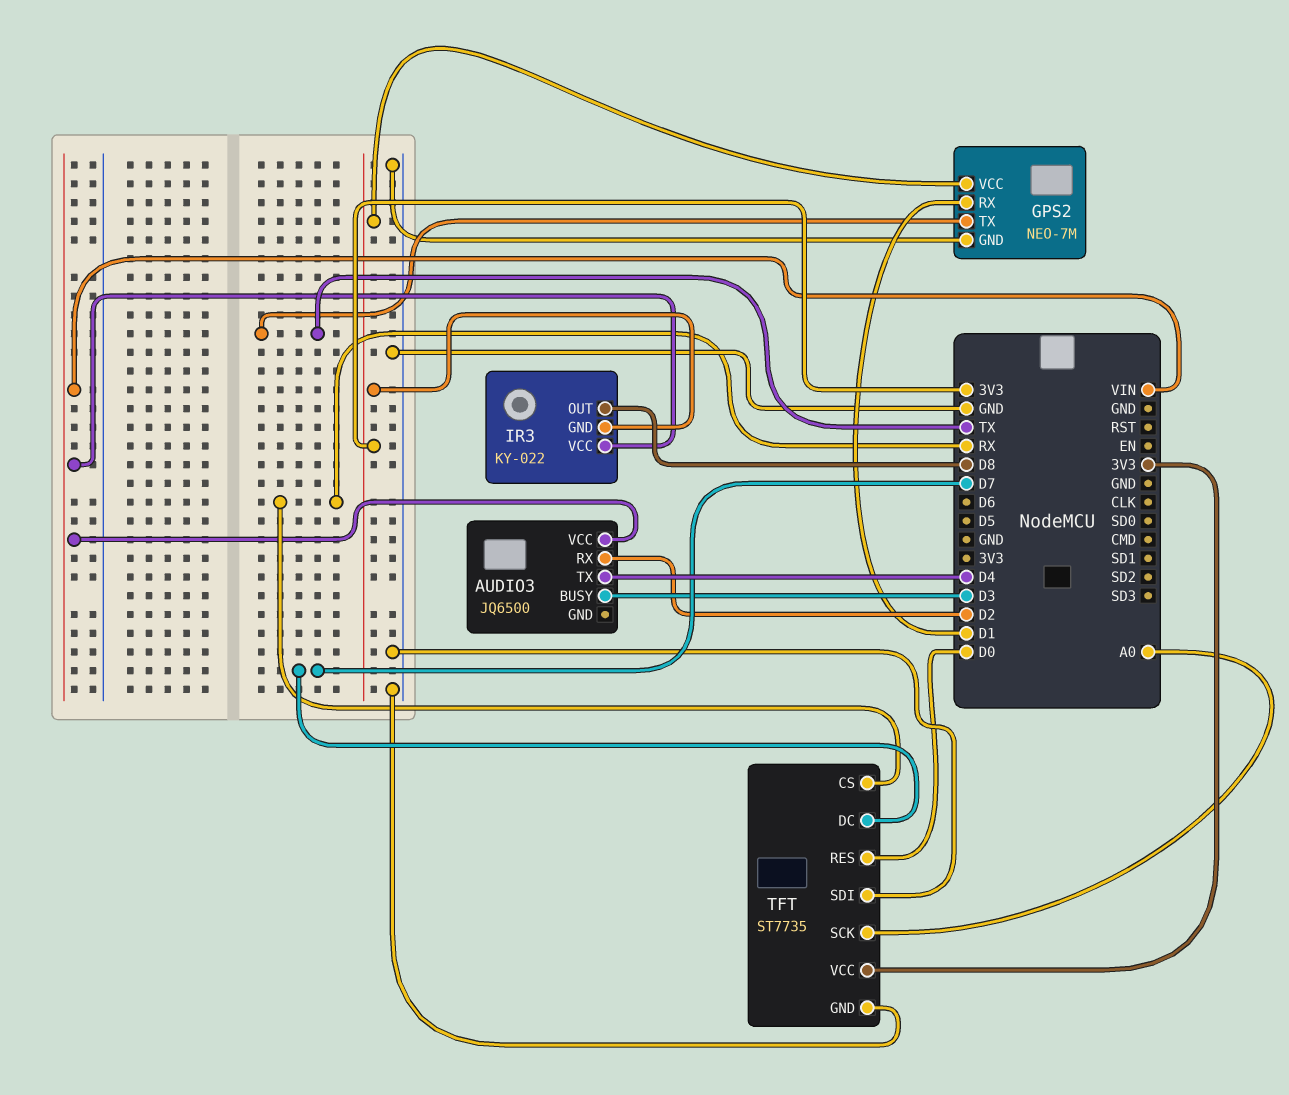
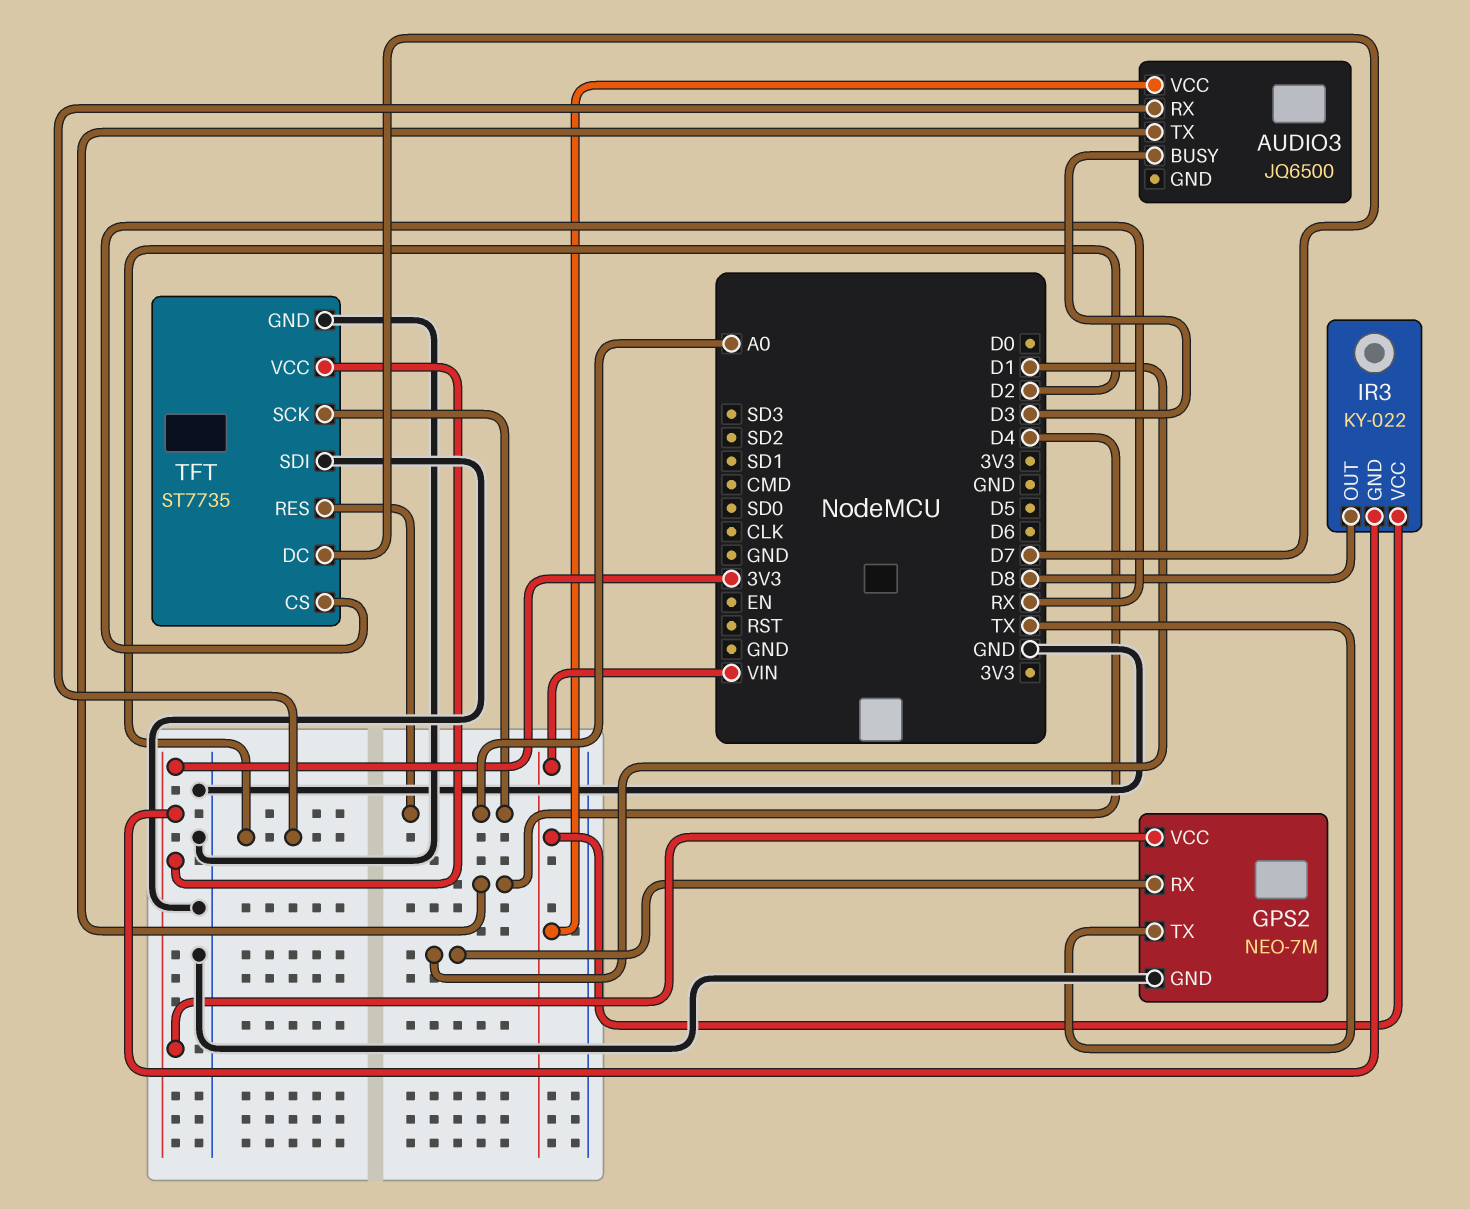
TFT pin RES: D0 -> A0

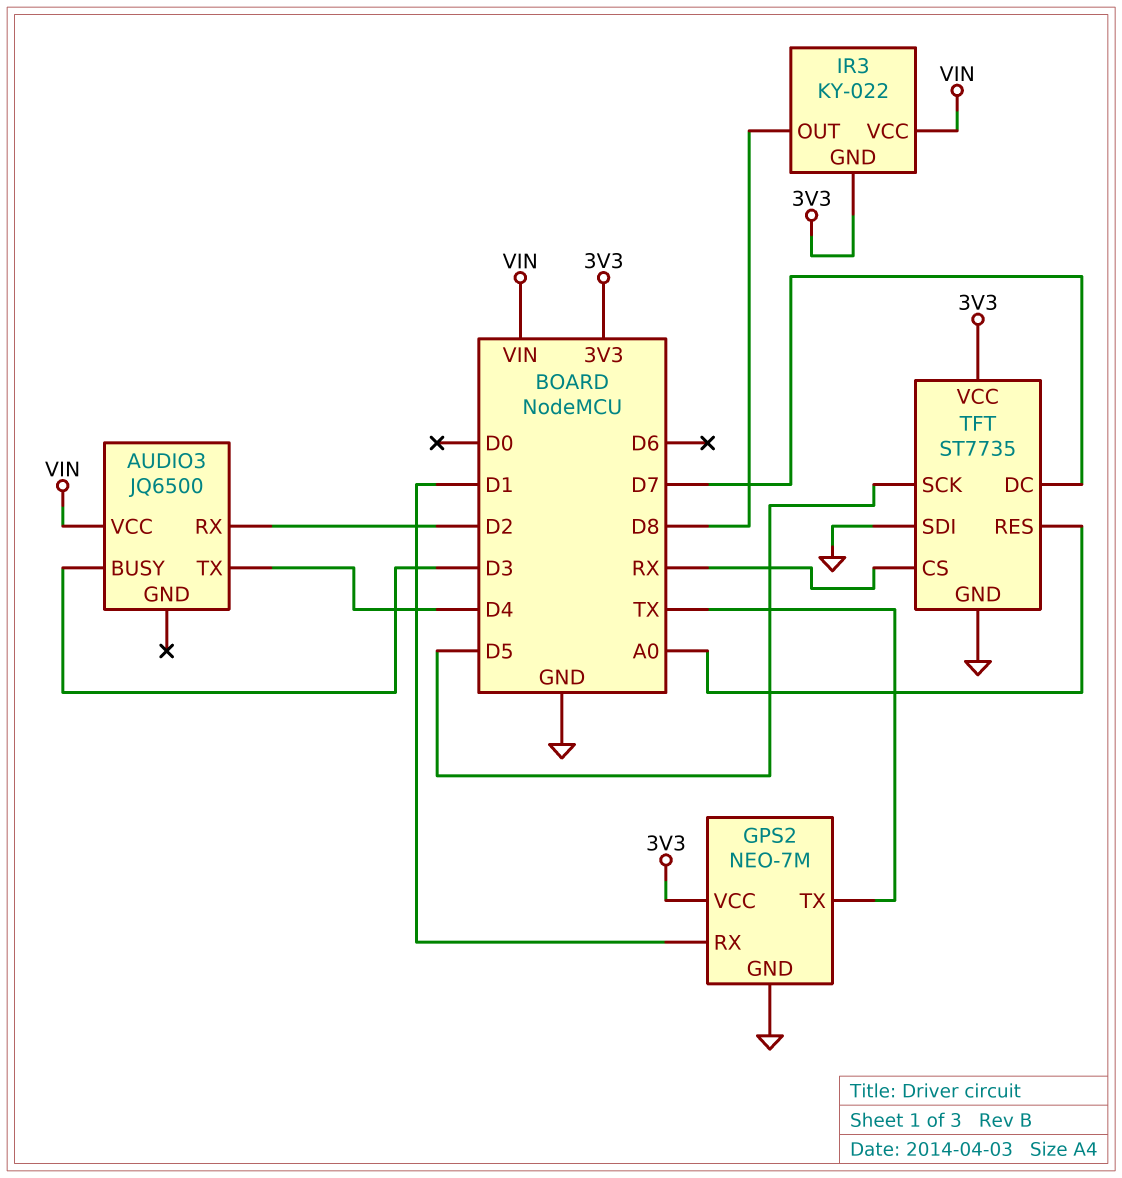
TFT pin SCK: A0 -> D5

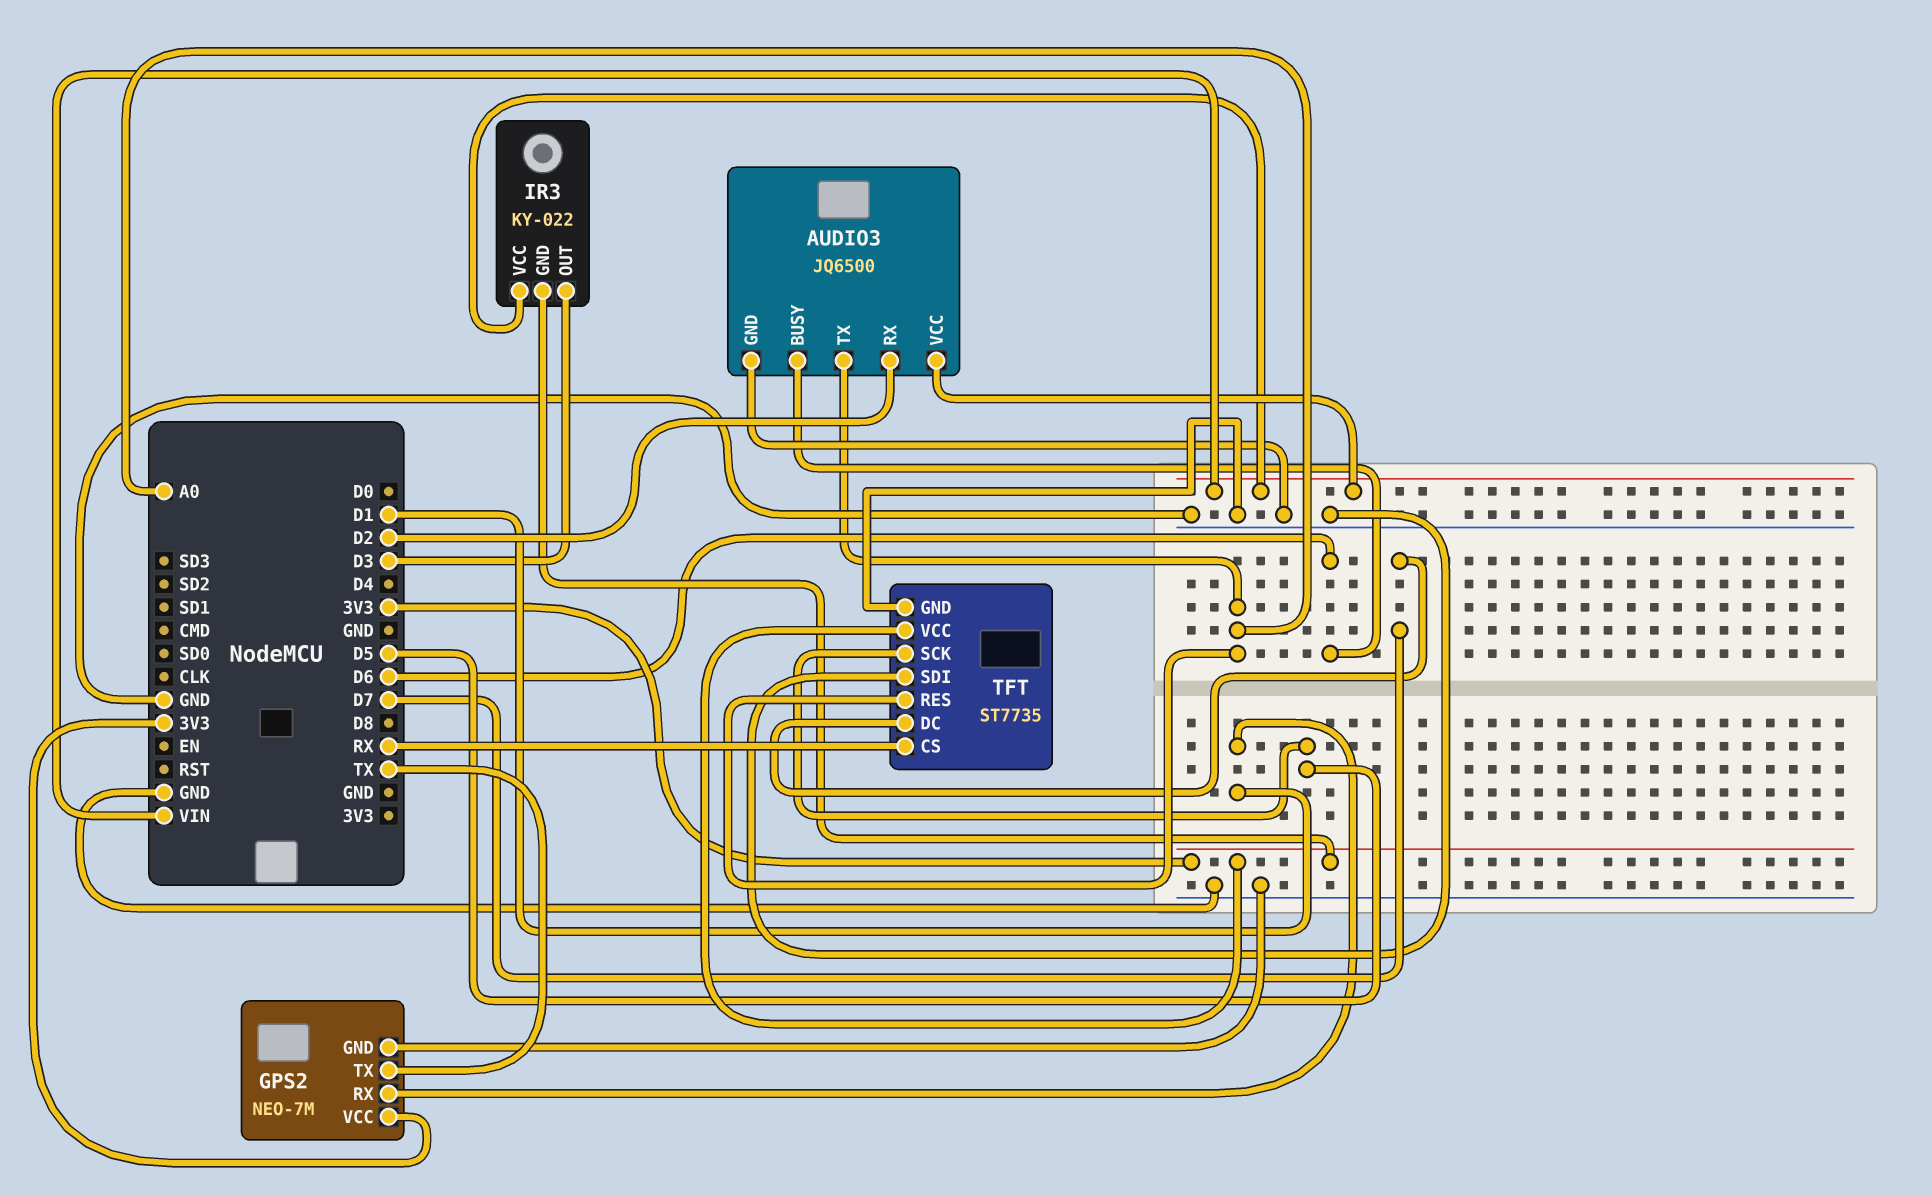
AUDIO3 pin BUSY: D3 -> D6
AUDIO3 pin GND: none -> GND
AUDIO3 pin TX: D4 -> A0
IR3 pin OUT: D8 -> D3

